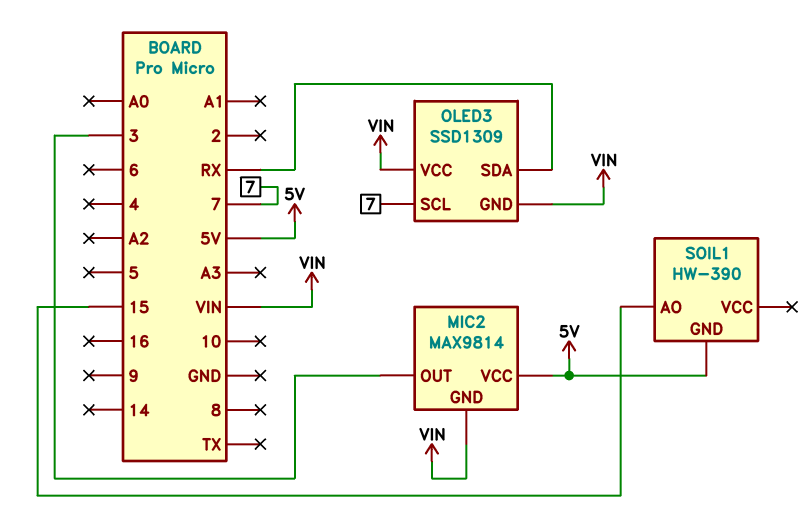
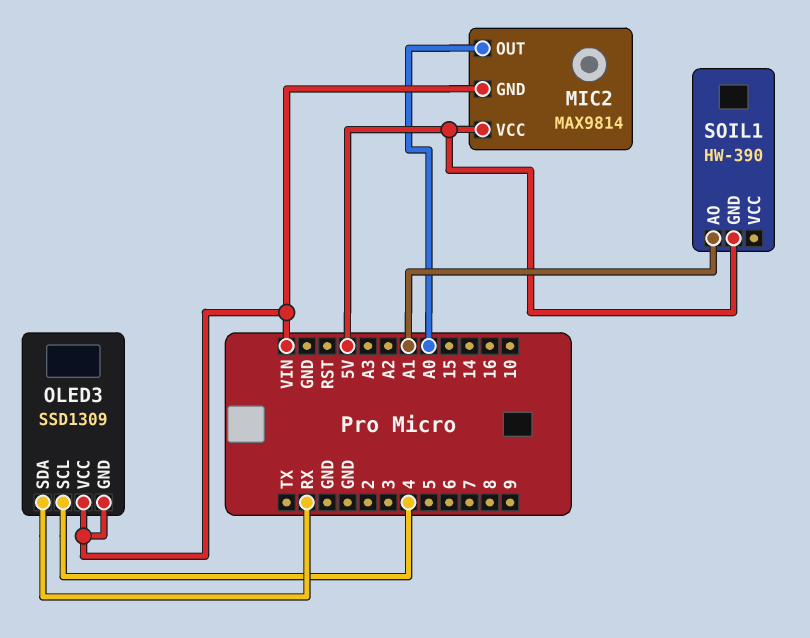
MIC2 pin OUT: 3 -> A0
OLED3 pin SCL: 7 -> 4
SOIL1 pin AO: 15 -> A1

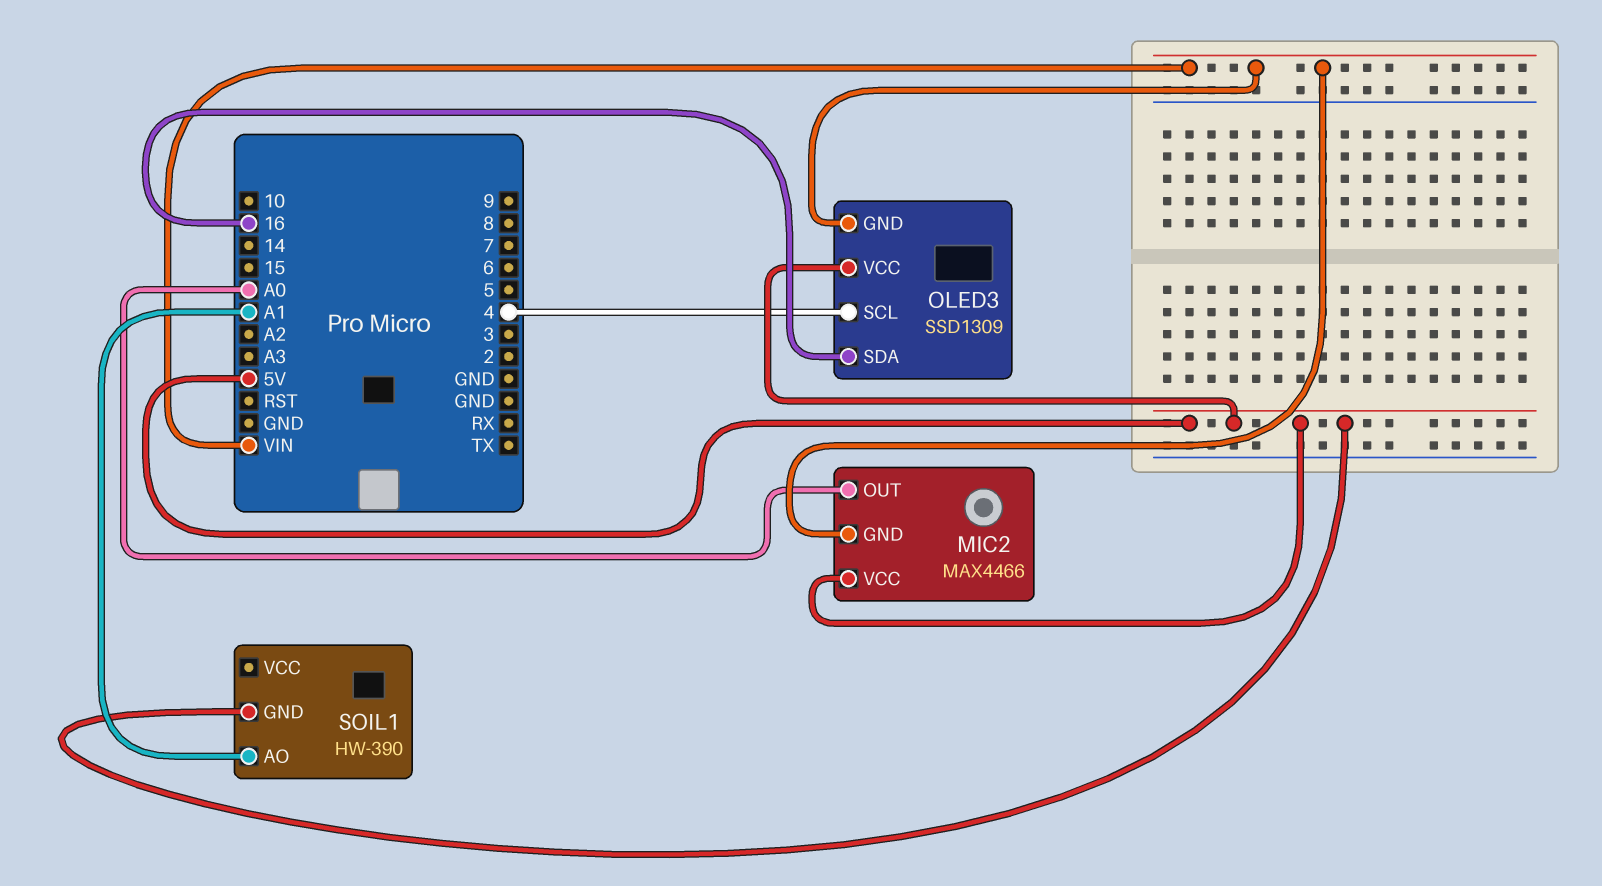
MIC2: MAX9814 -> MAX4466
OLED3 pin SDA: RX -> 16
OLED3 pin VCC: VIN -> 5V

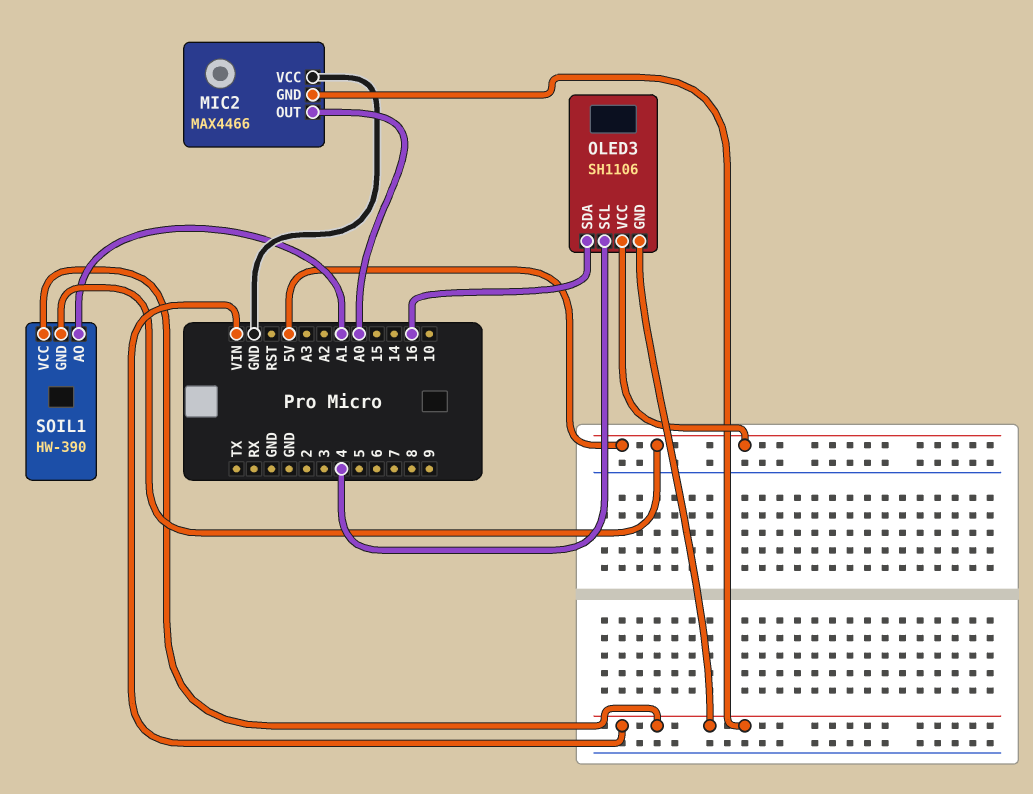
MIC2 pin VCC: 5V -> GND
OLED3: SSD1309 -> SH1106
SOIL1 pin VCC: none -> VIN

